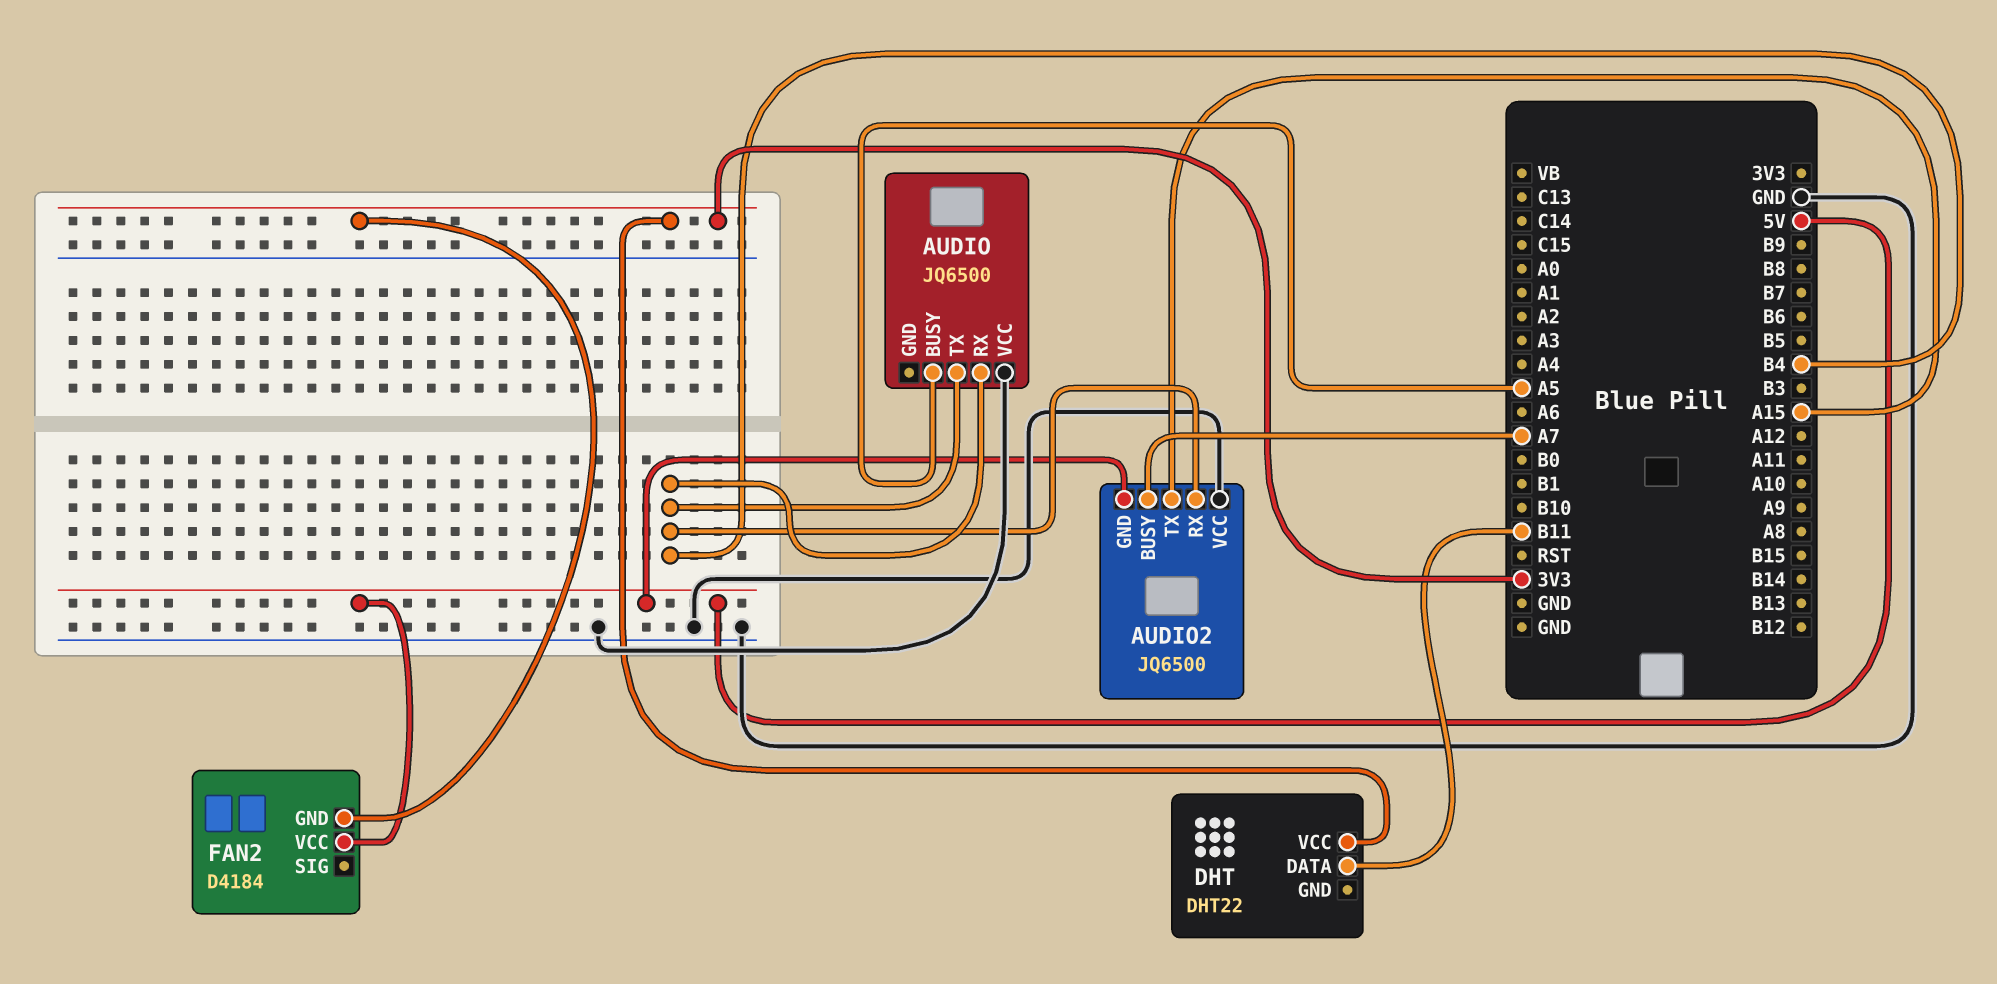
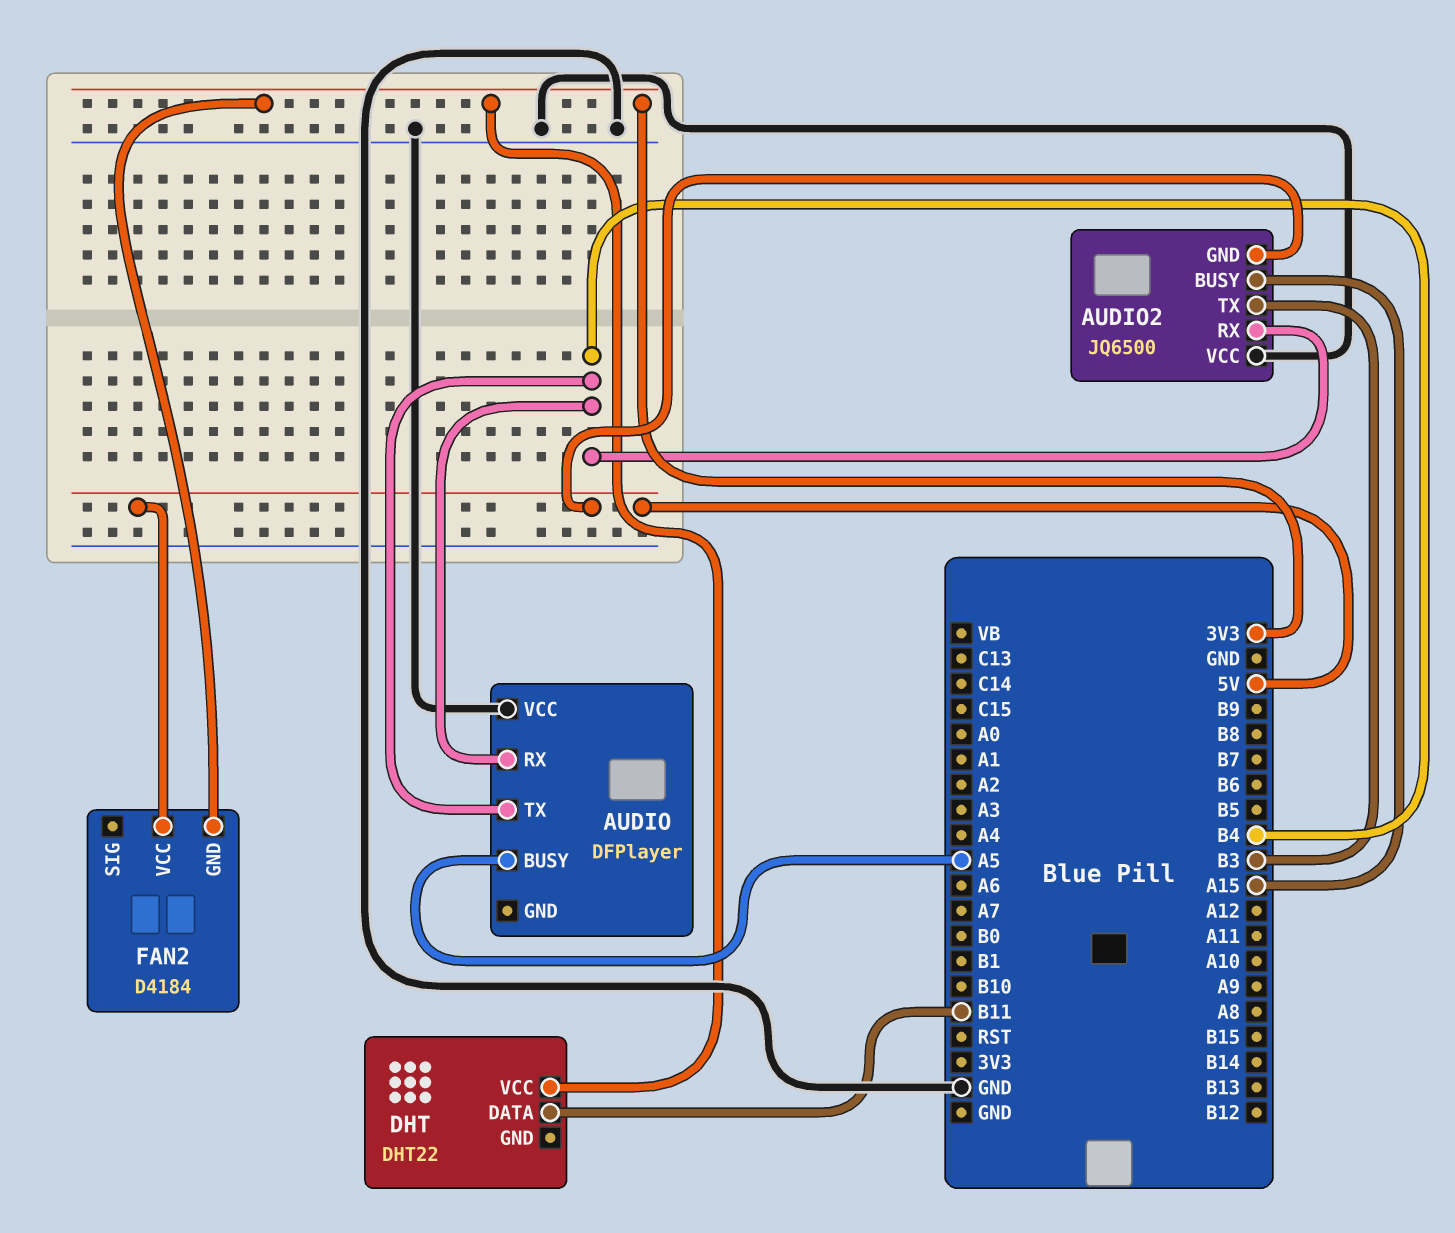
AUDIO: JQ6500 -> DFPlayer
AUDIO2 pin BUSY: A7 -> A15
AUDIO2 pin TX: A15 -> B3

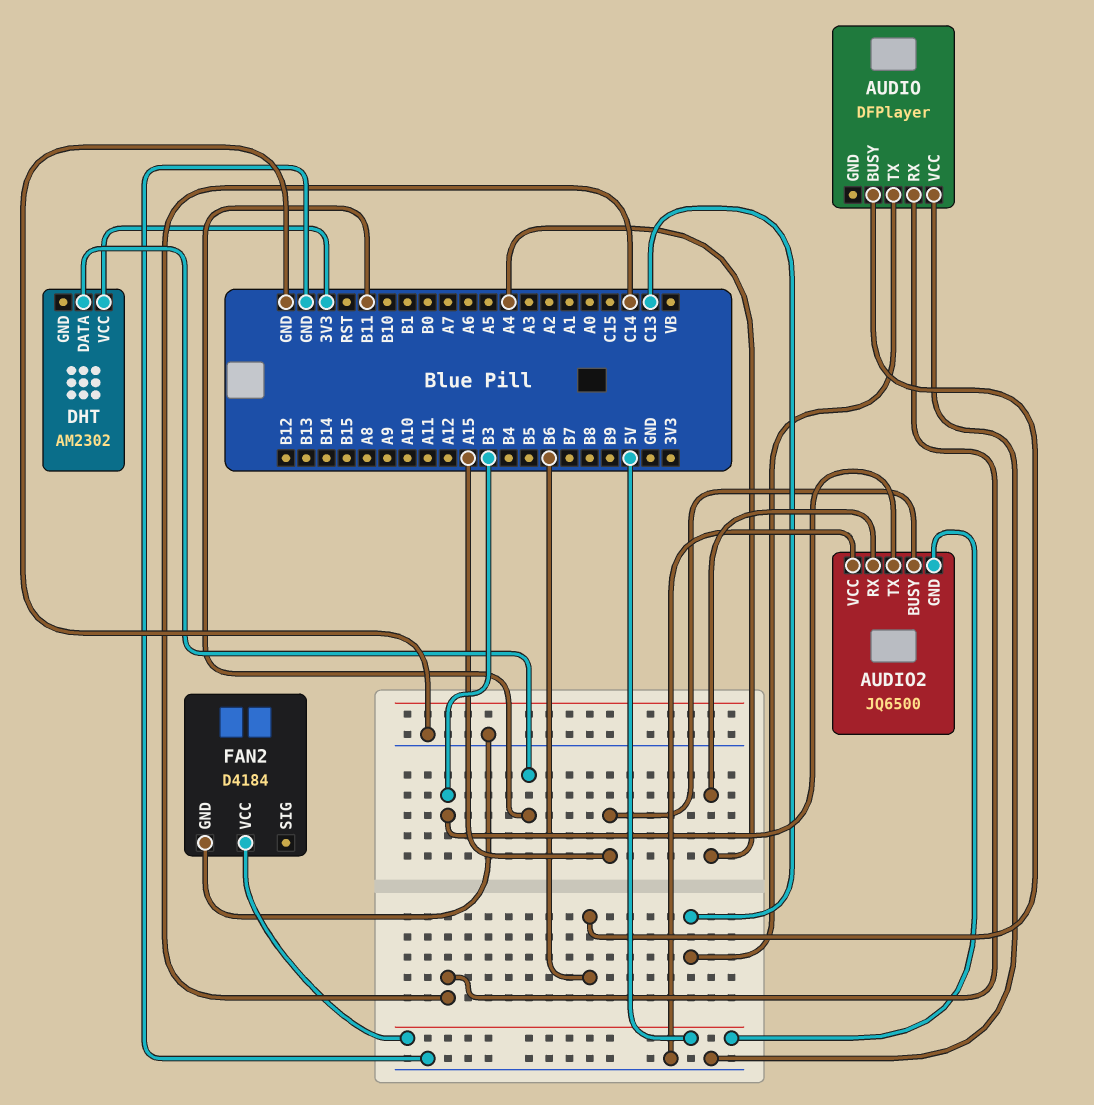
AUDIO pin BUSY: A5 -> B6
AUDIO pin RX: B4 -> C14
AUDIO pin TX: B4 -> C13
AUDIO2 pin RX: B4 -> A4
DHT: DHT22 -> AM2302
FAN2 pin GND: 3V3 -> GND

